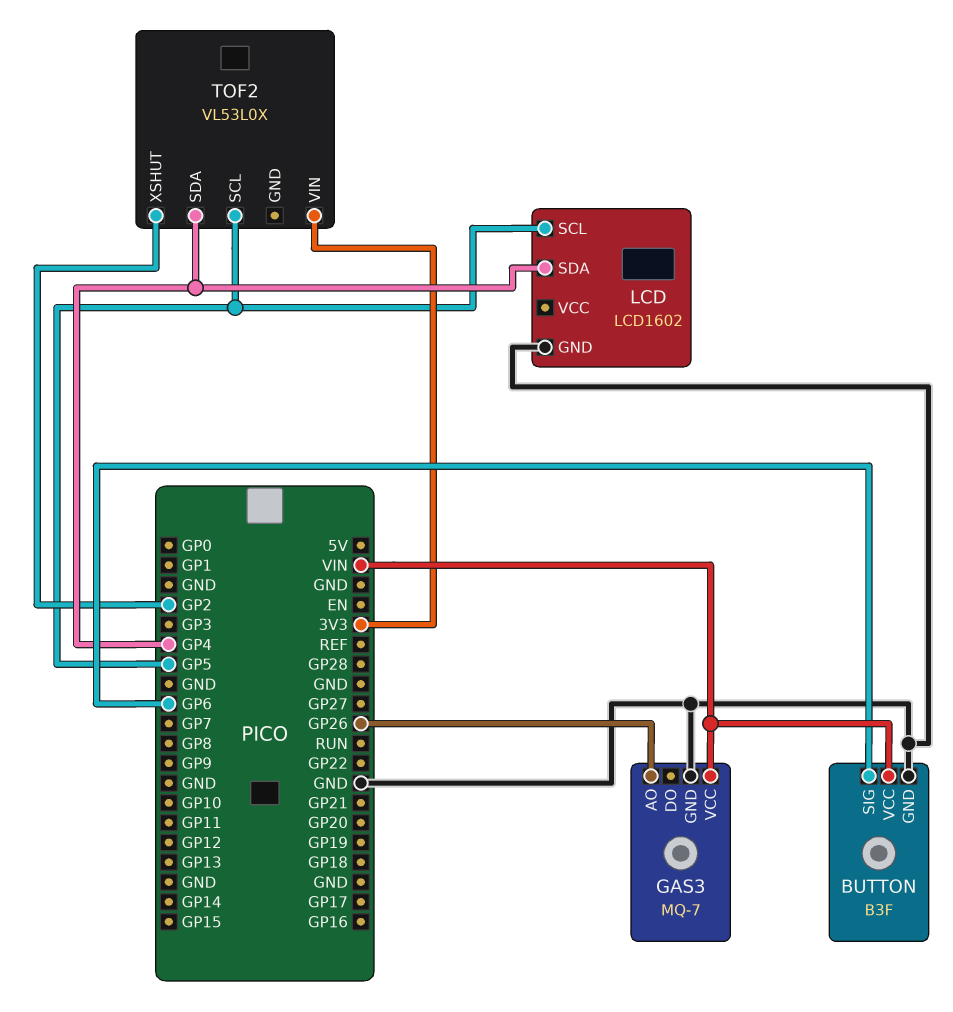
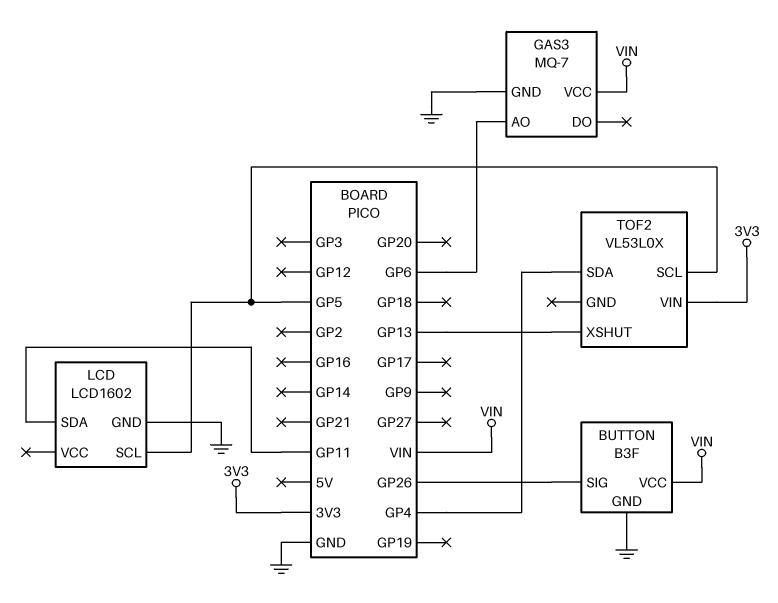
BUTTON pin SIG: GP6 -> GP26
GAS3 pin AO: GP26 -> GP6
LCD pin SDA: GP4 -> GP11
TOF2 pin XSHUT: GP2 -> GP13

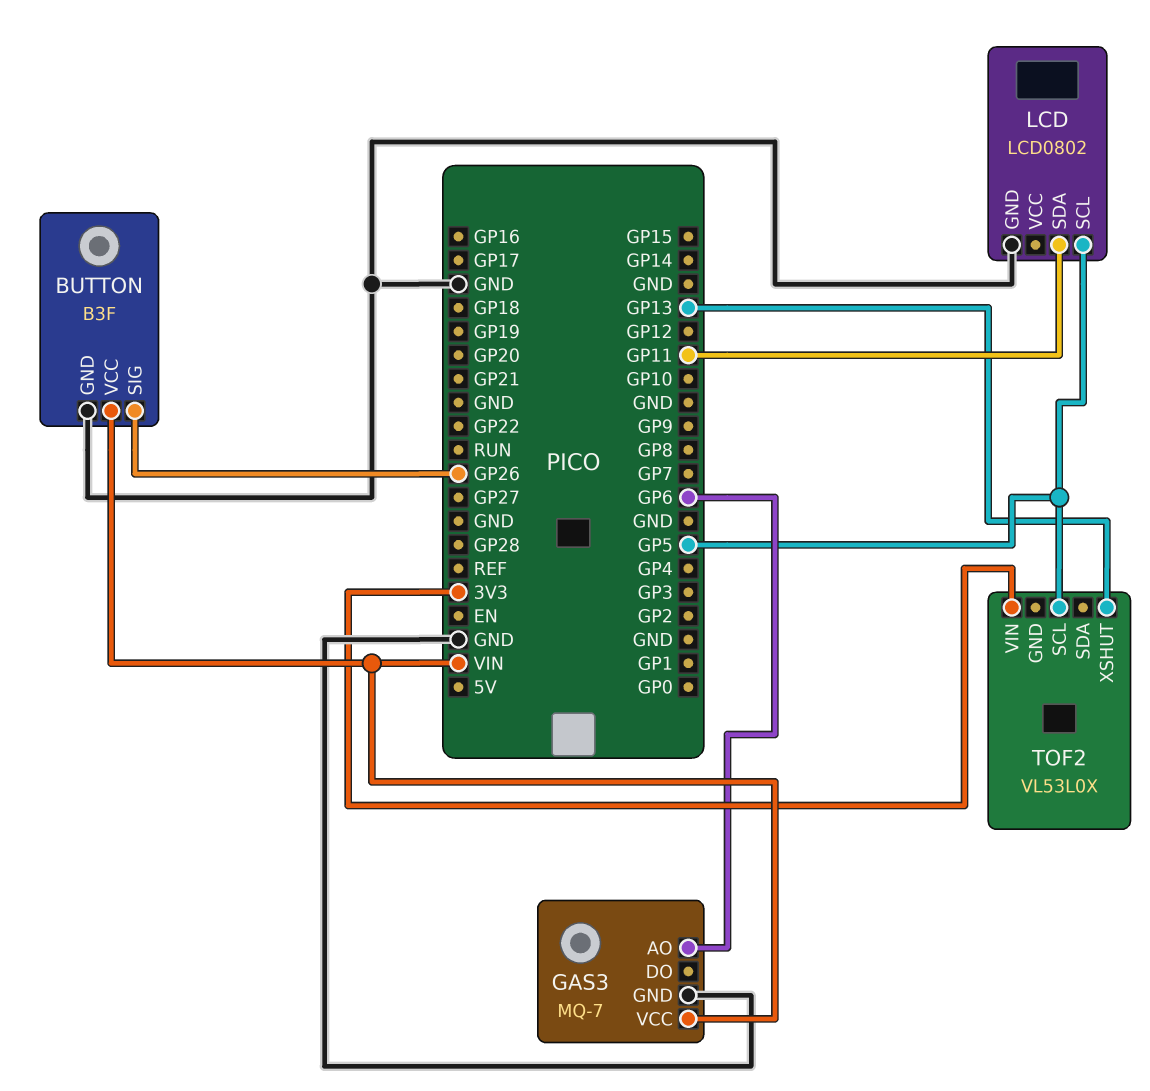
LCD: LCD1602 -> LCD0802
TOF2 pin SDA: GP4 -> none

